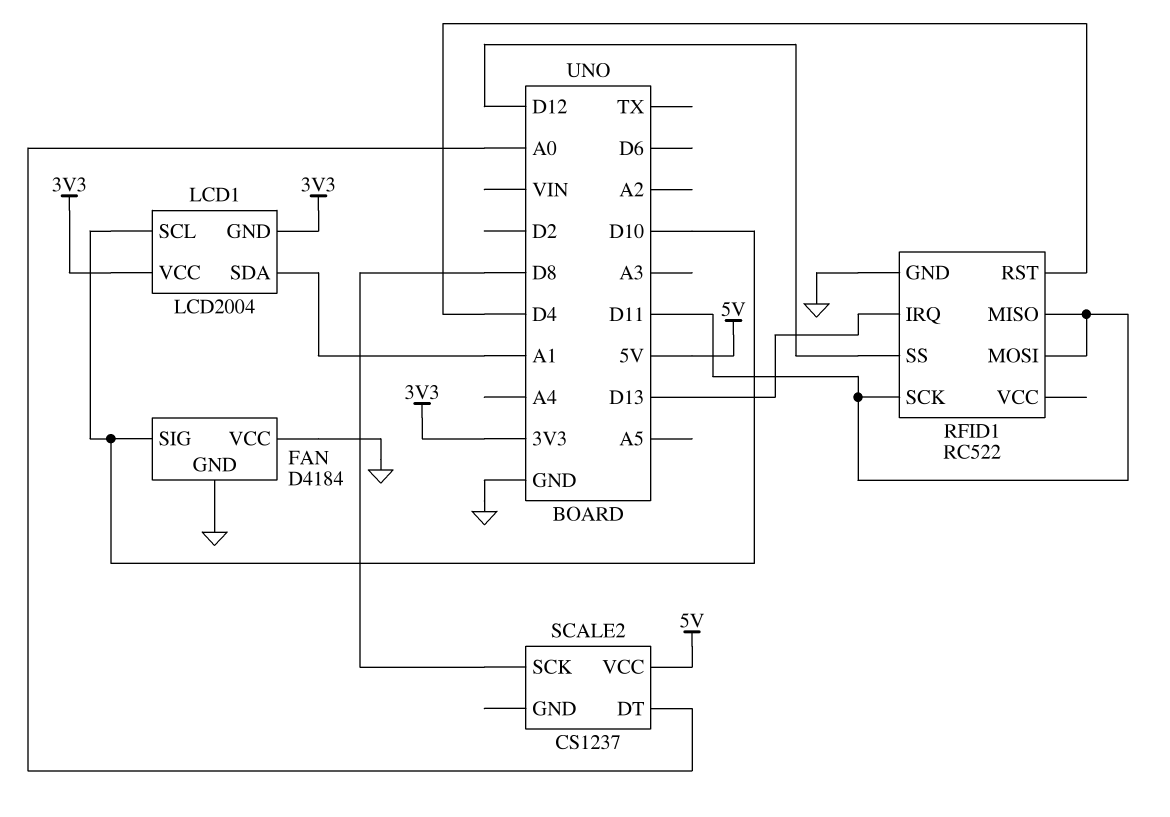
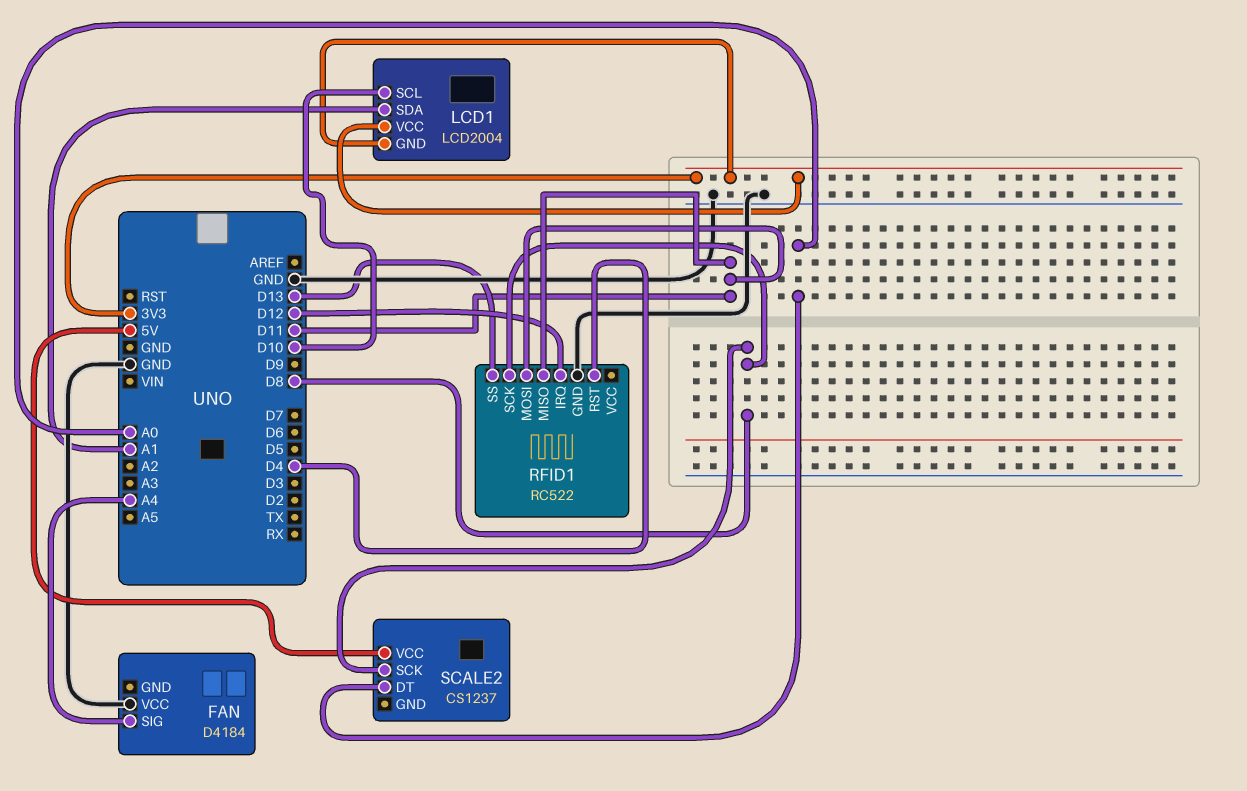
FAN pin GND: GND -> none
FAN pin SIG: D10 -> A4
RFID1 pin IRQ: D13 -> D12
RFID1 pin SCK: D11 -> D8
RFID1 pin SS: D12 -> D13

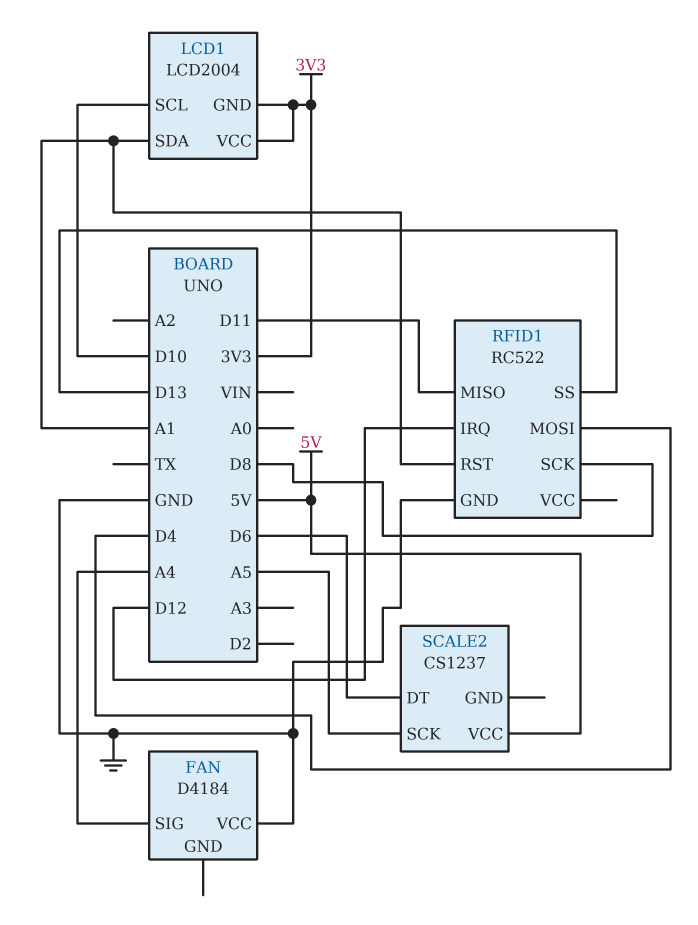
RFID1 pin MOSI: D11 -> D4
RFID1 pin RST: D4 -> A1
SCALE2 pin DT: A0 -> D6
SCALE2 pin SCK: D8 -> A5

